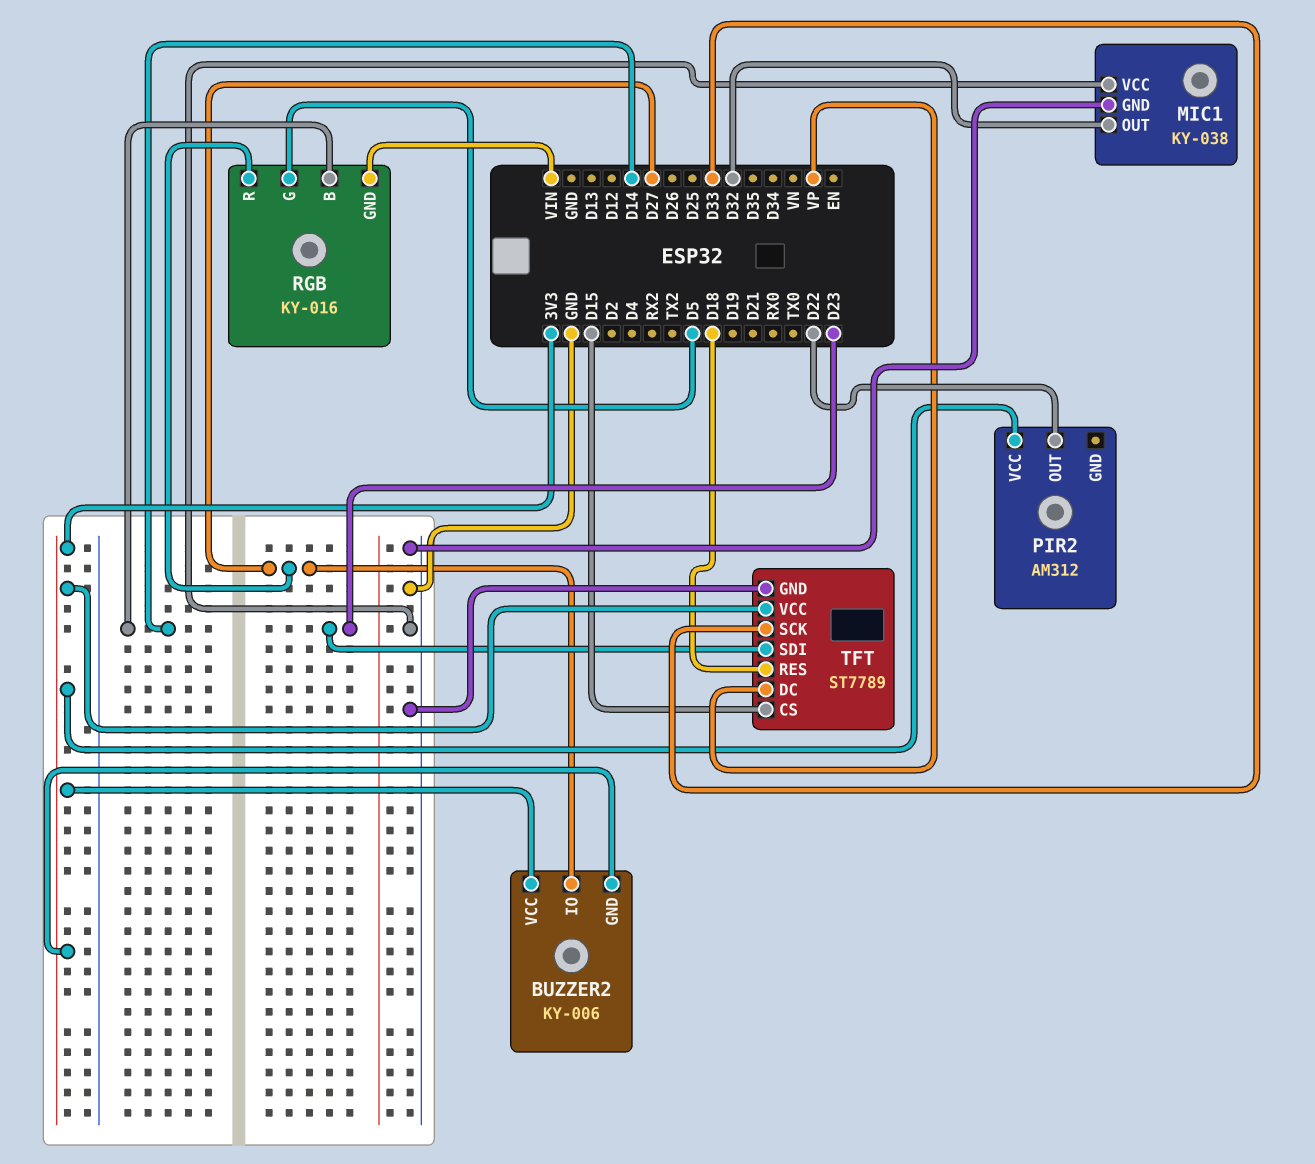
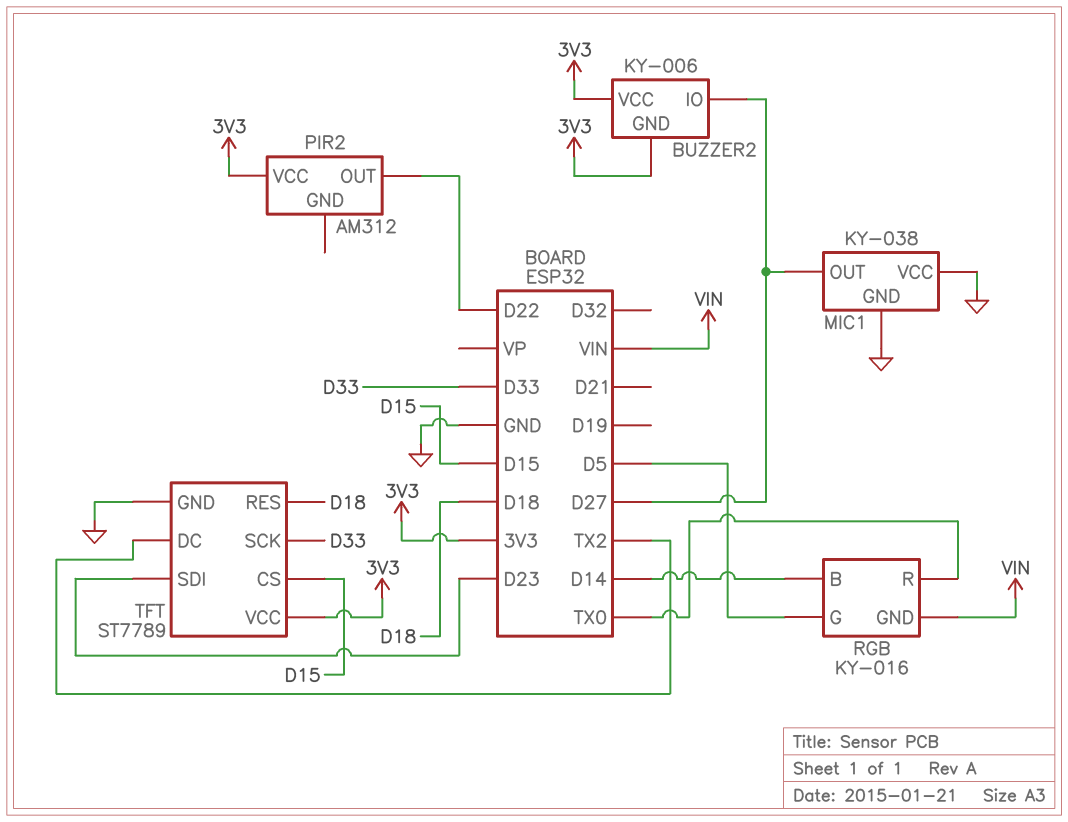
MIC1 pin OUT: D32 -> D27
RGB pin R: D27 -> TX0
TFT pin DC: VP -> TX2

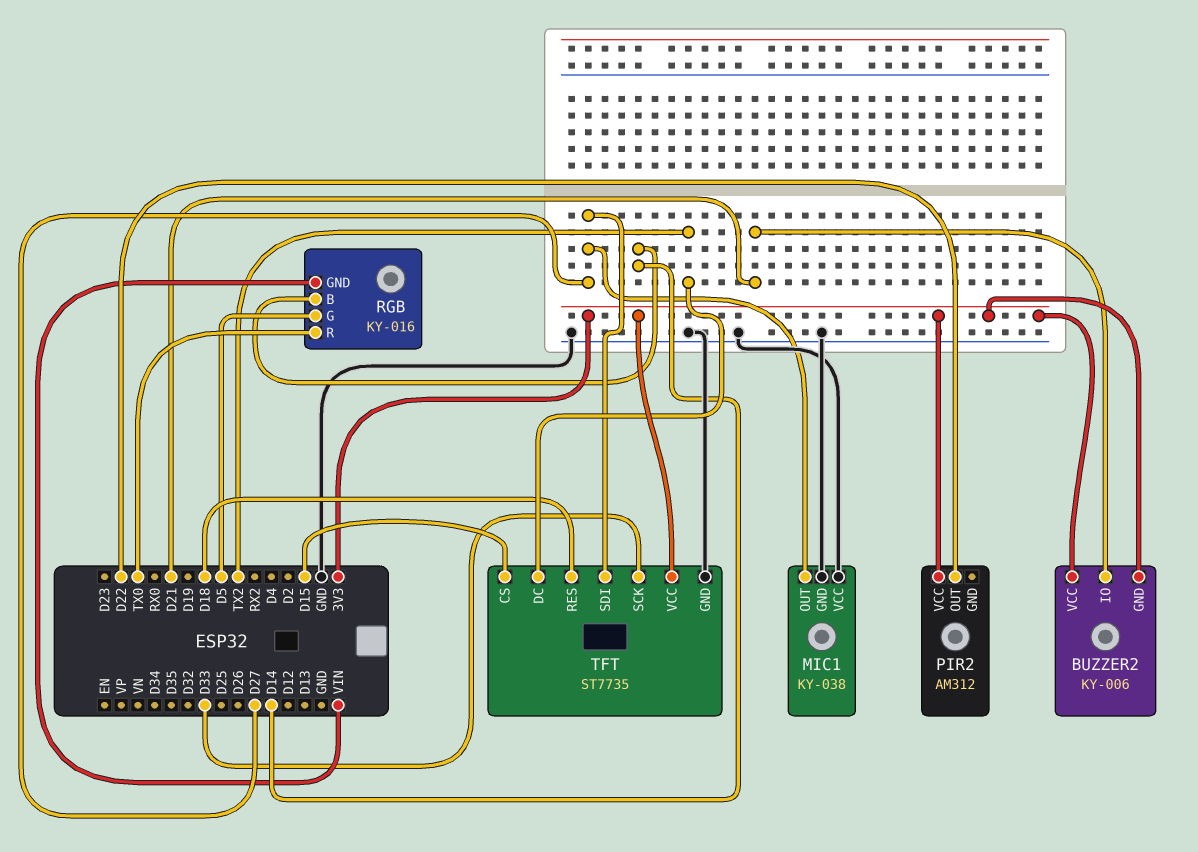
BUZZER2 pin IO: D27 -> D21
TFT: ST7789 -> ST7735
TFT pin SDI: D23 -> D27

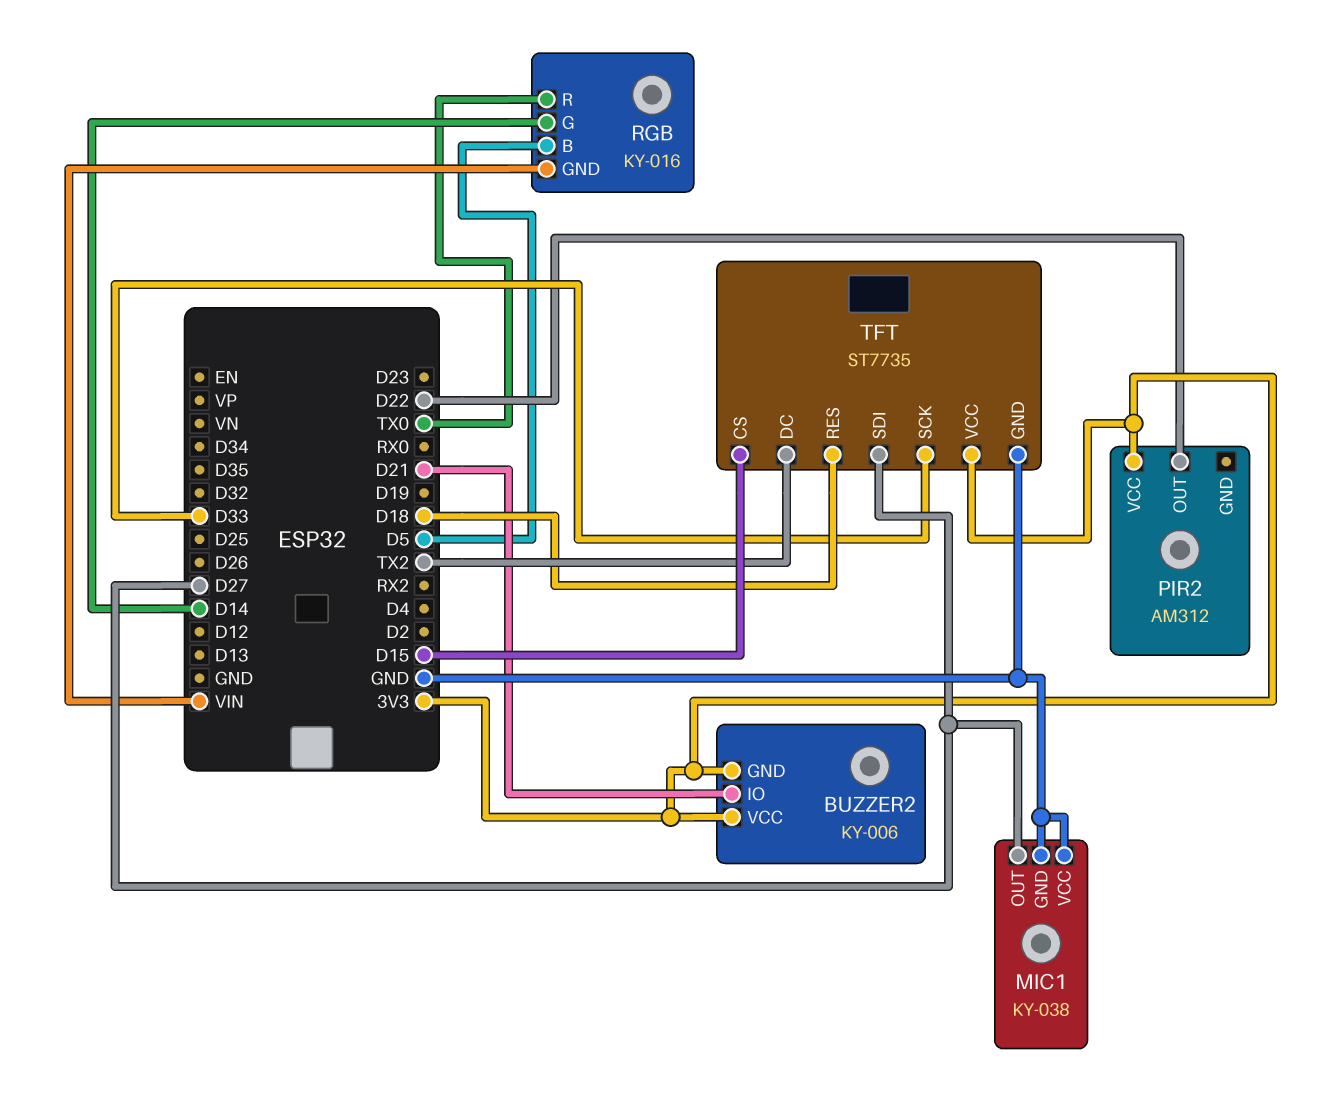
RGB pin B: D14 -> D5
RGB pin G: D5 -> D14

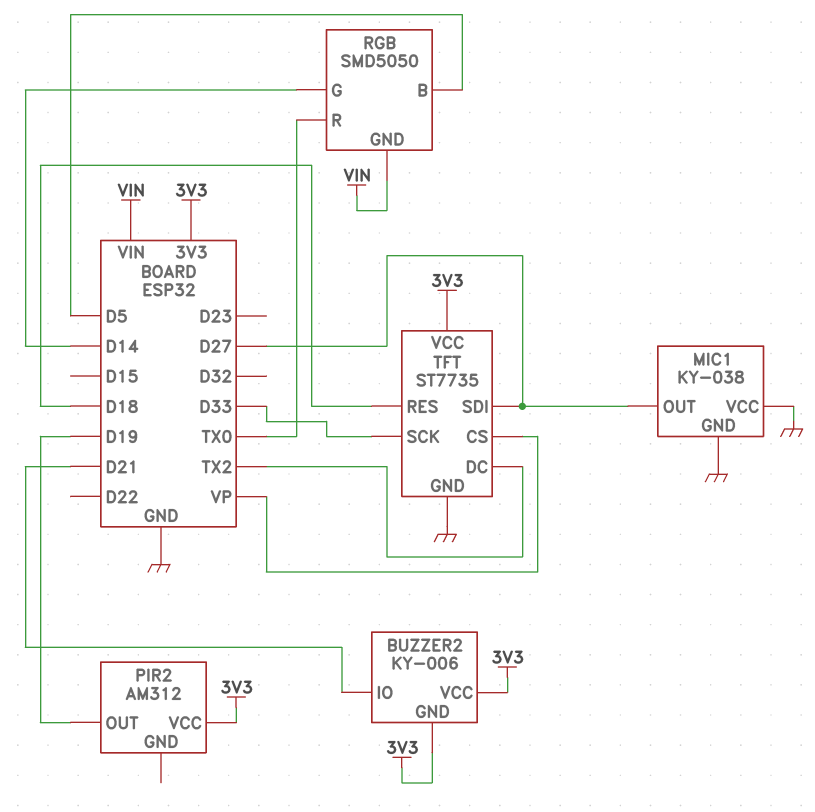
PIR2 pin OUT: D22 -> D19
RGB: KY-016 -> SMD5050
TFT pin CS: D15 -> VP

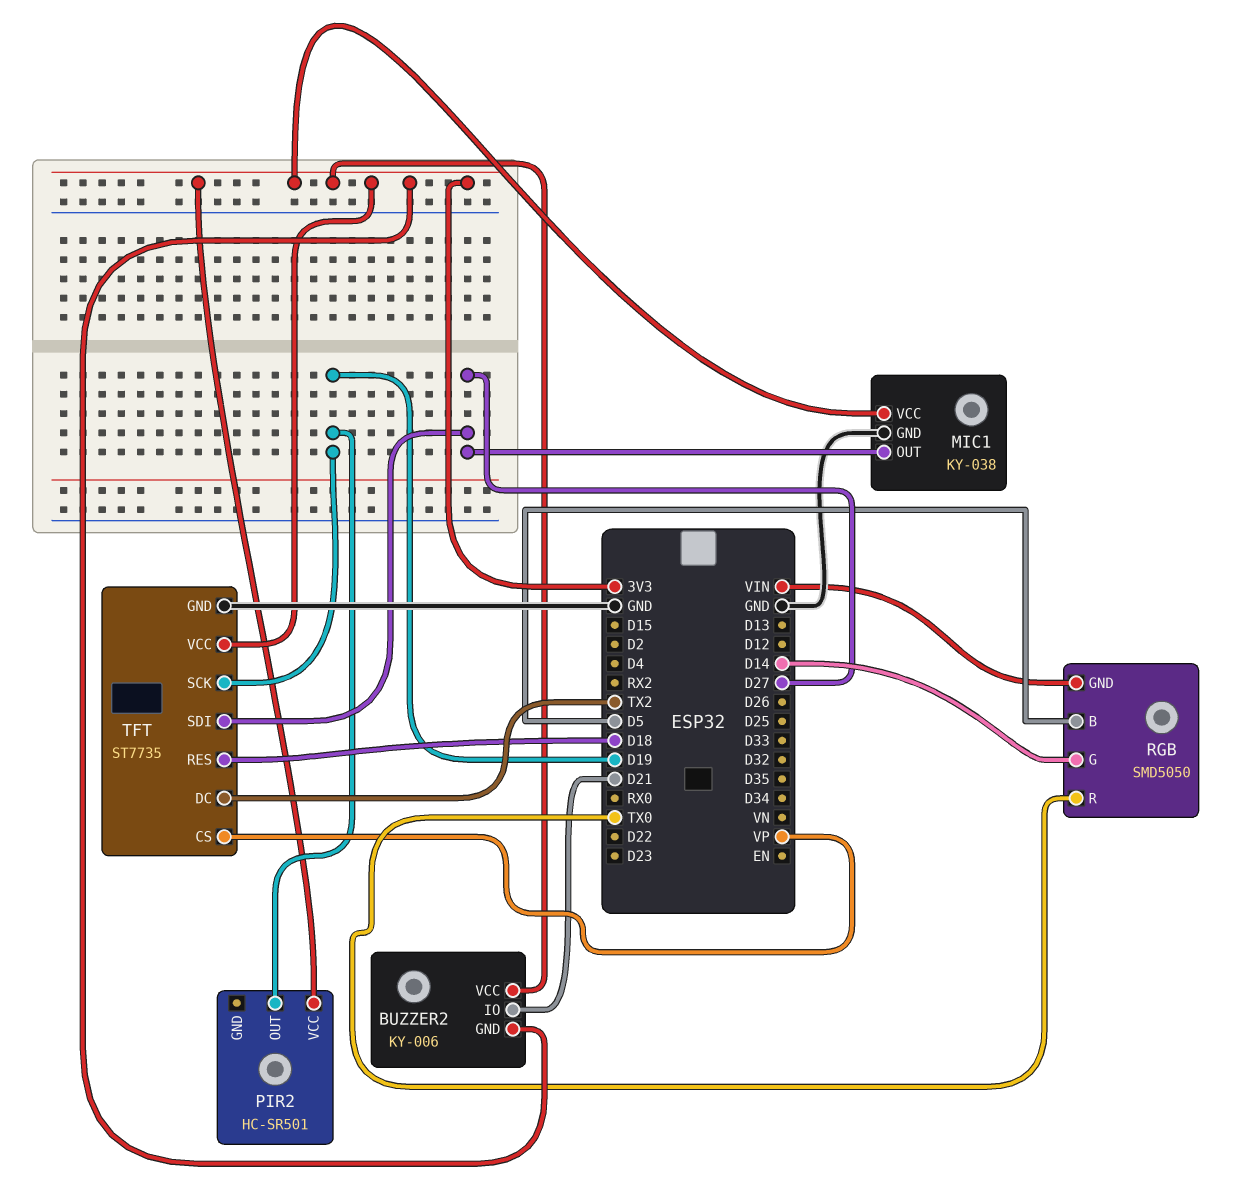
MIC1 pin VCC: GND -> 3V3
PIR2: AM312 -> HC-SR501
TFT pin SCK: D33 -> D19

